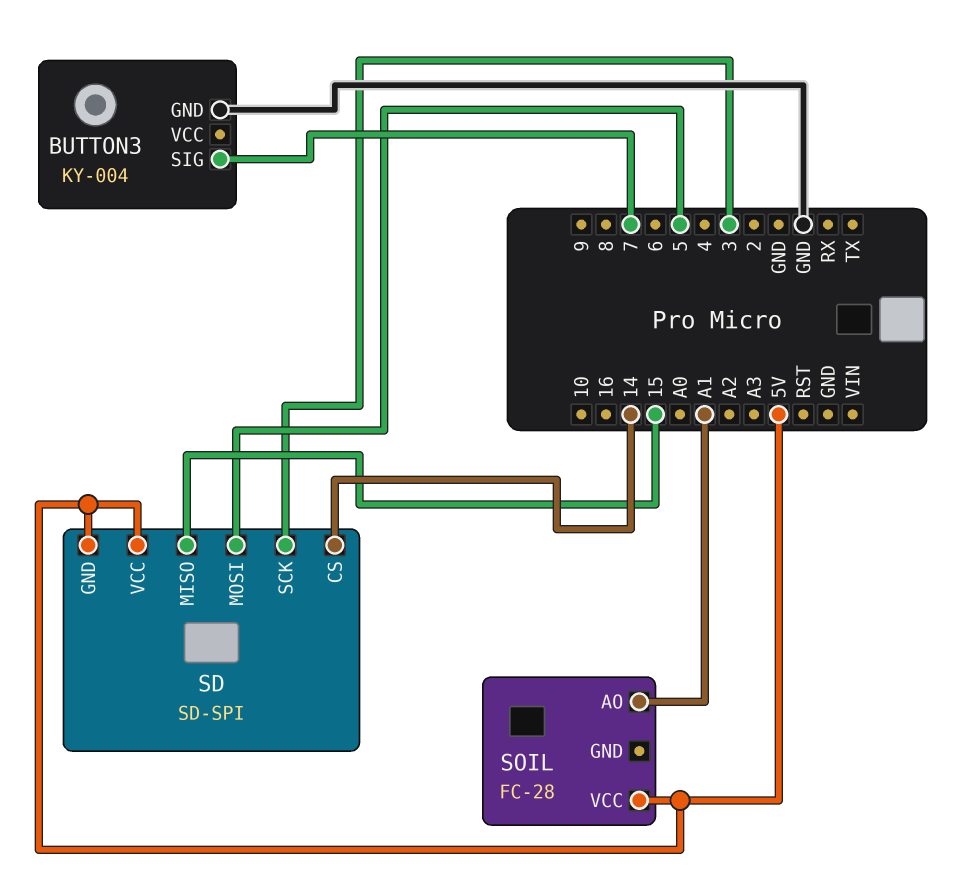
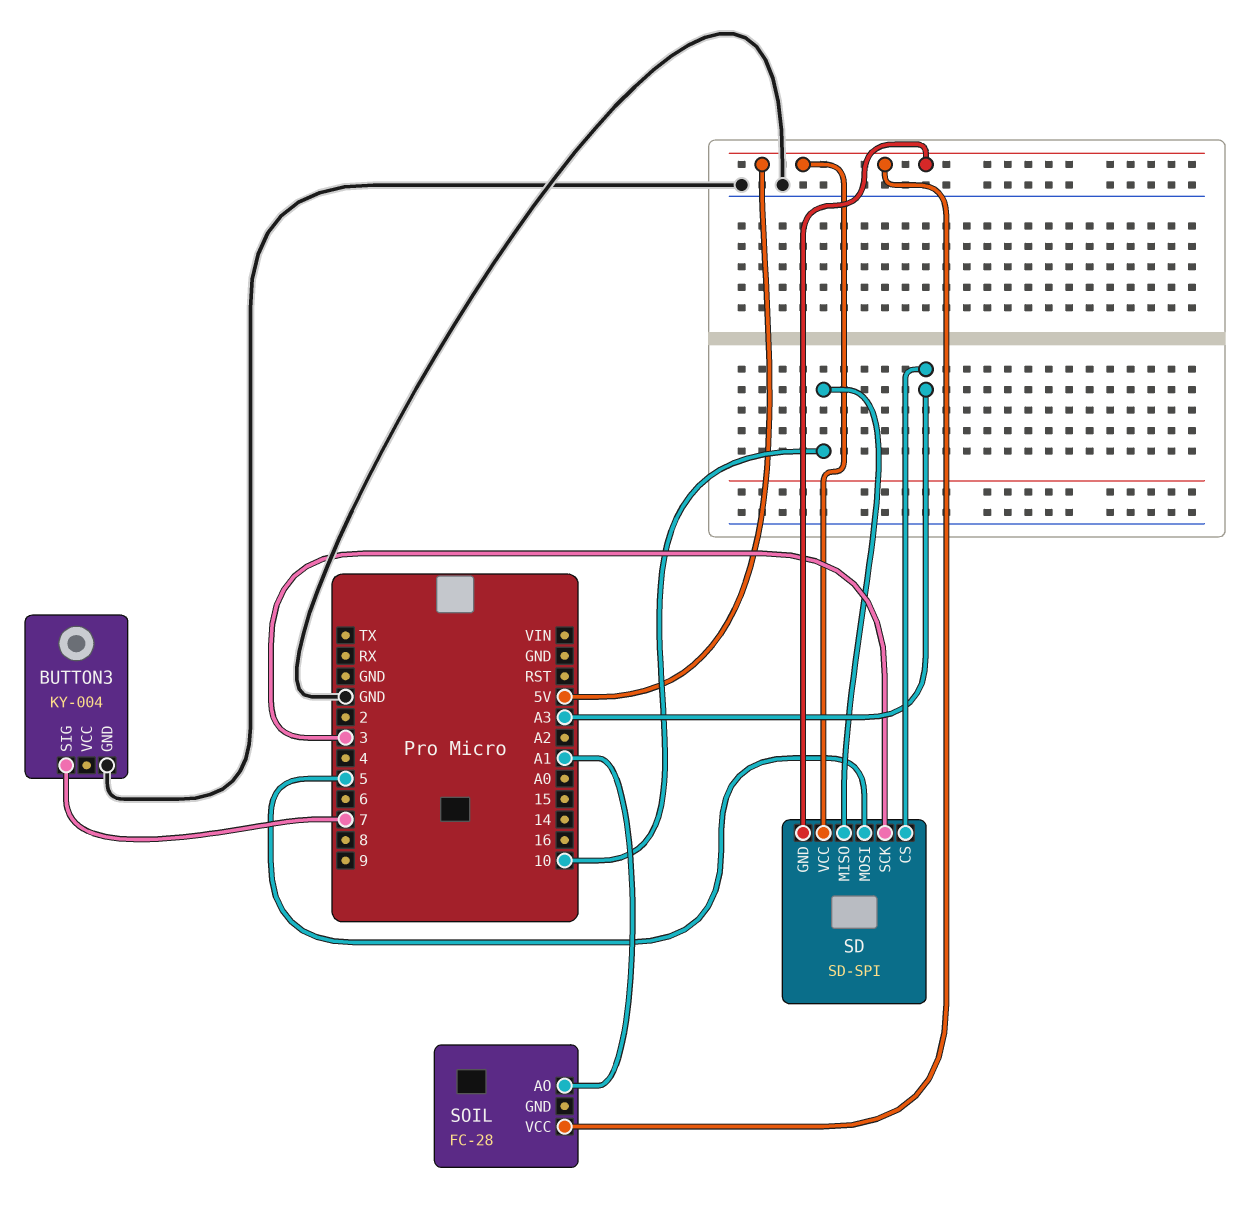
SD pin CS: 14 -> A3
SD pin MISO: 15 -> 10

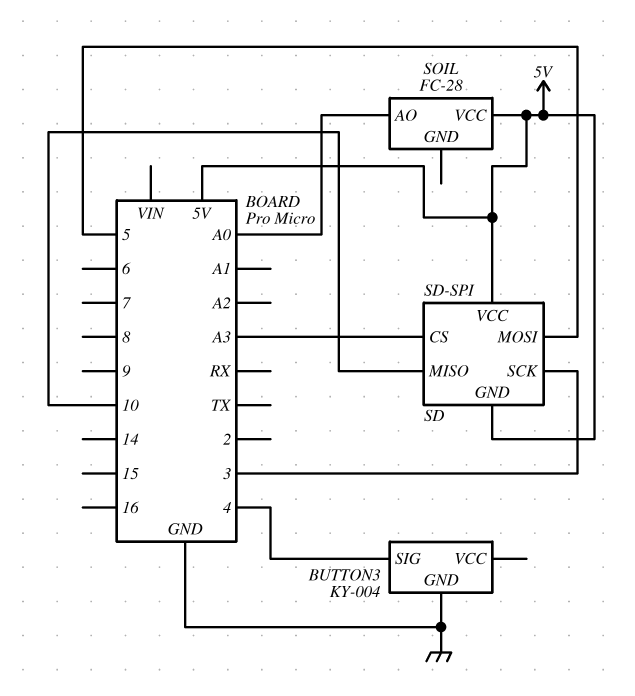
BUTTON3 pin SIG: 7 -> 4
SOIL pin AO: A1 -> A0

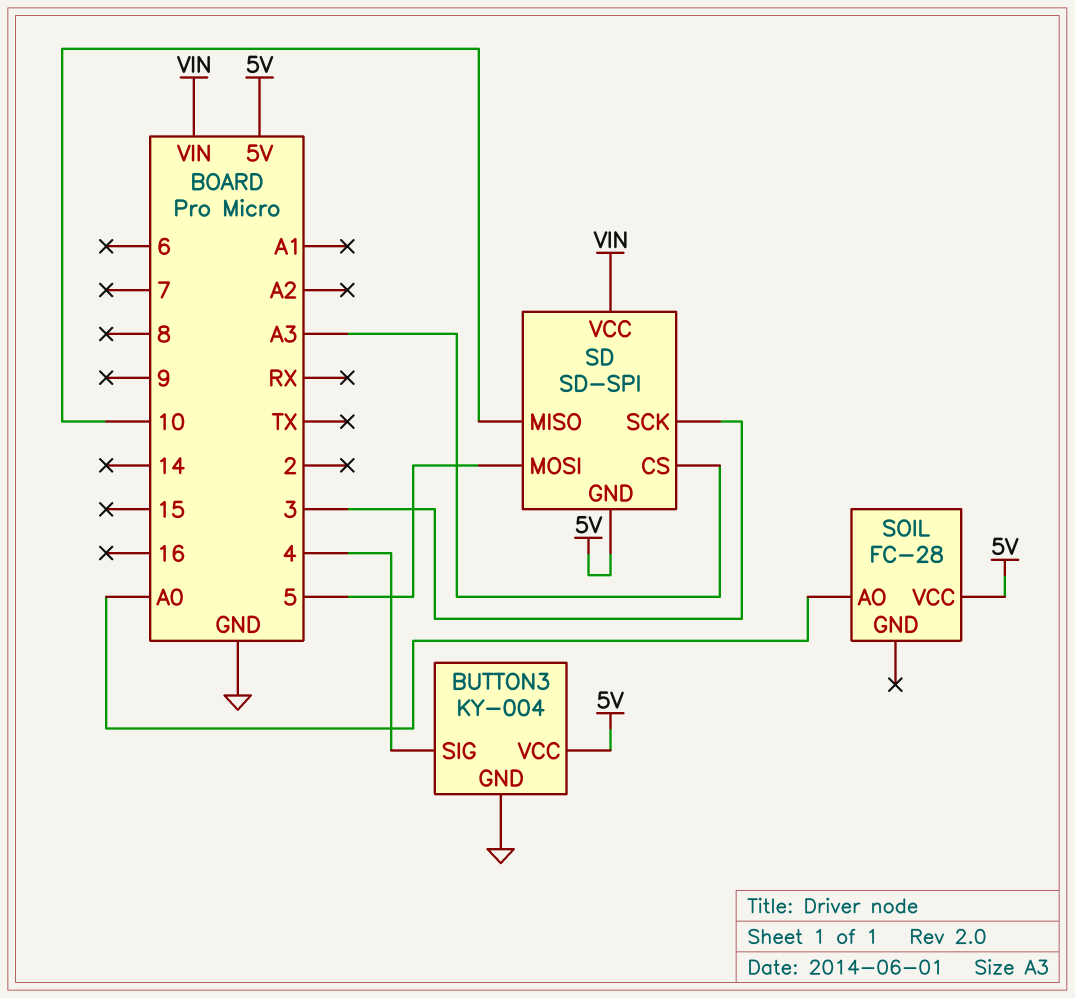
BUTTON3 pin VCC: none -> 5V
SD pin VCC: 5V -> VIN

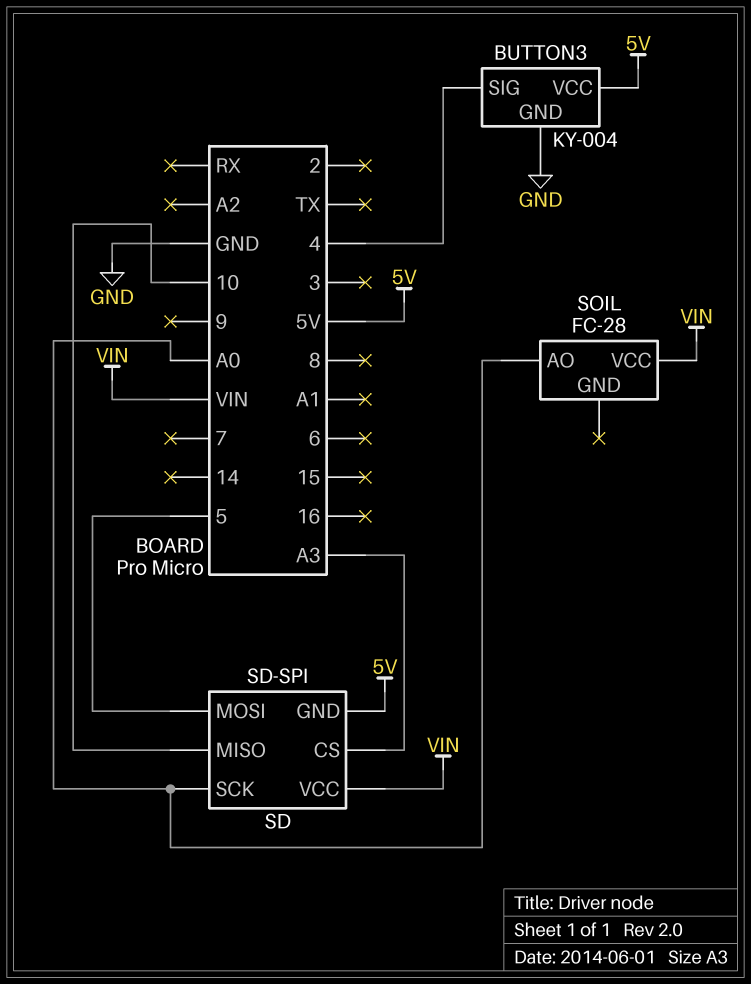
SD pin SCK: 3 -> A0
SOIL pin VCC: 5V -> VIN

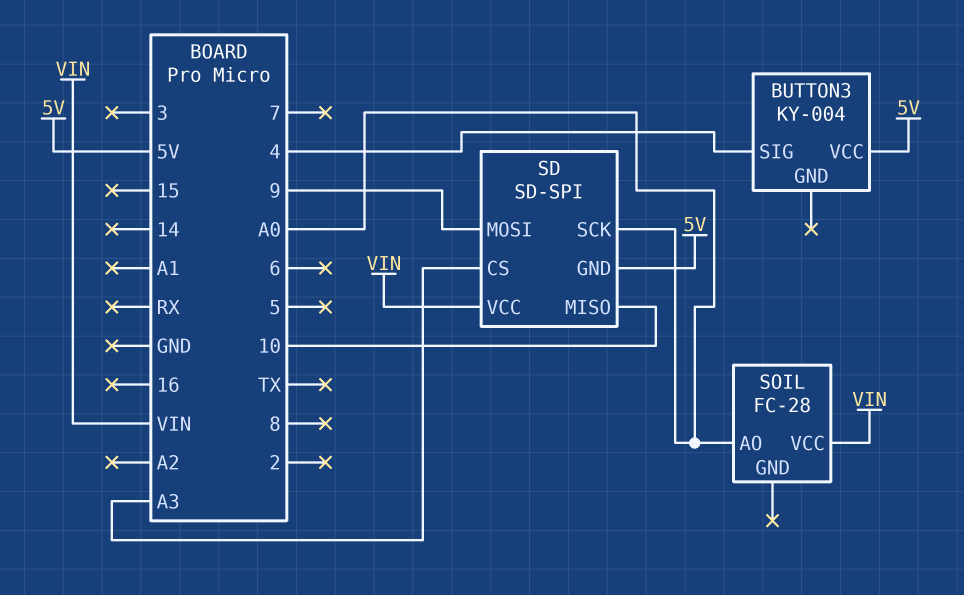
BUTTON3 pin GND: GND -> none
SD pin MOSI: 5 -> 9

